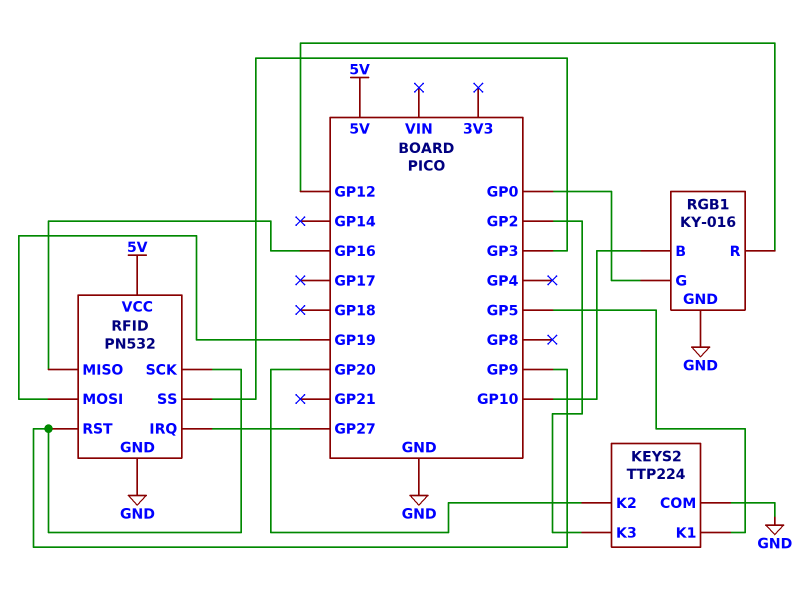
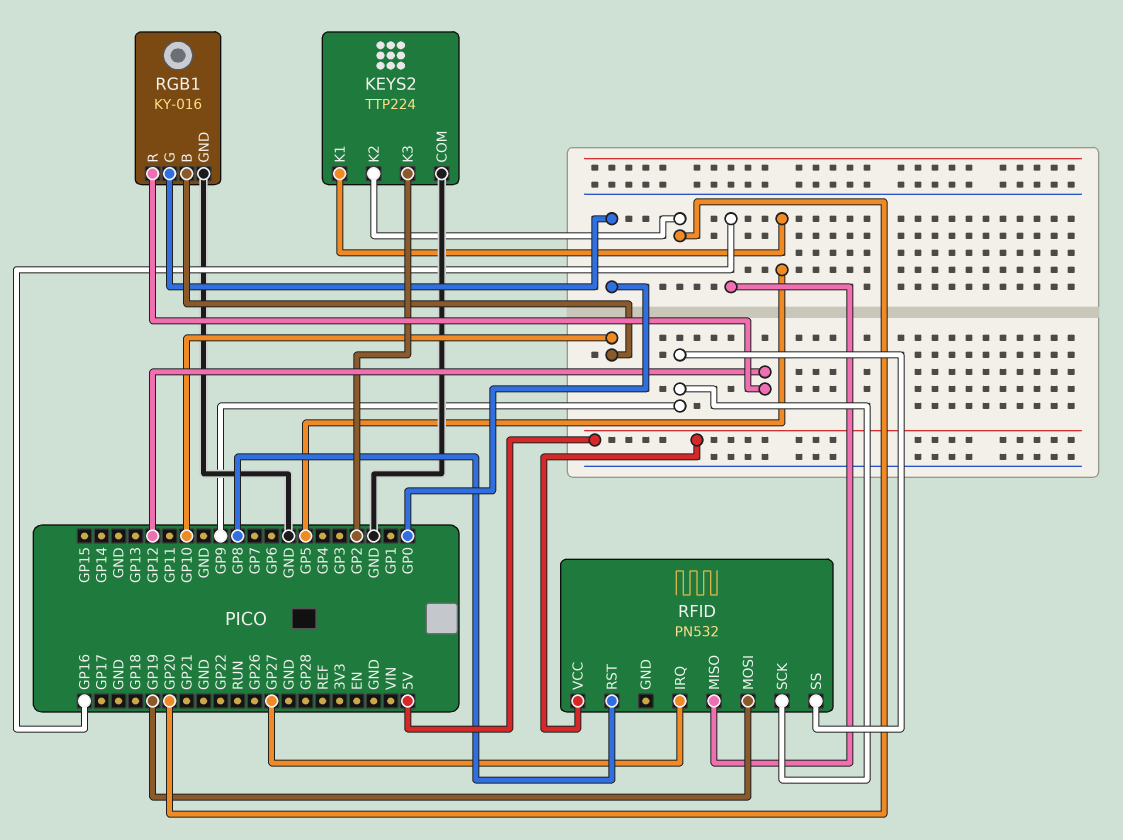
RFID pin GND: GND -> none
RFID pin RST: GP9 -> GP8
RFID pin SS: GP3 -> GP9

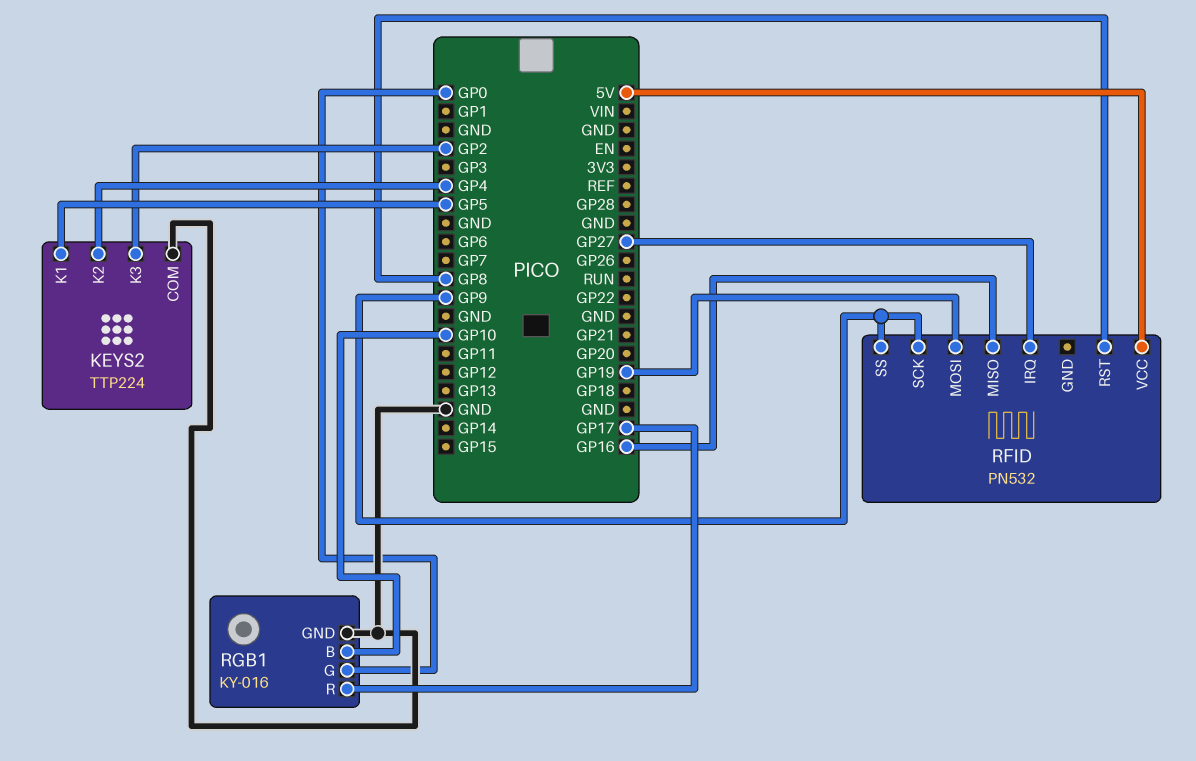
KEYS2 pin K2: GP20 -> GP4
RGB1 pin R: GP12 -> GP17

